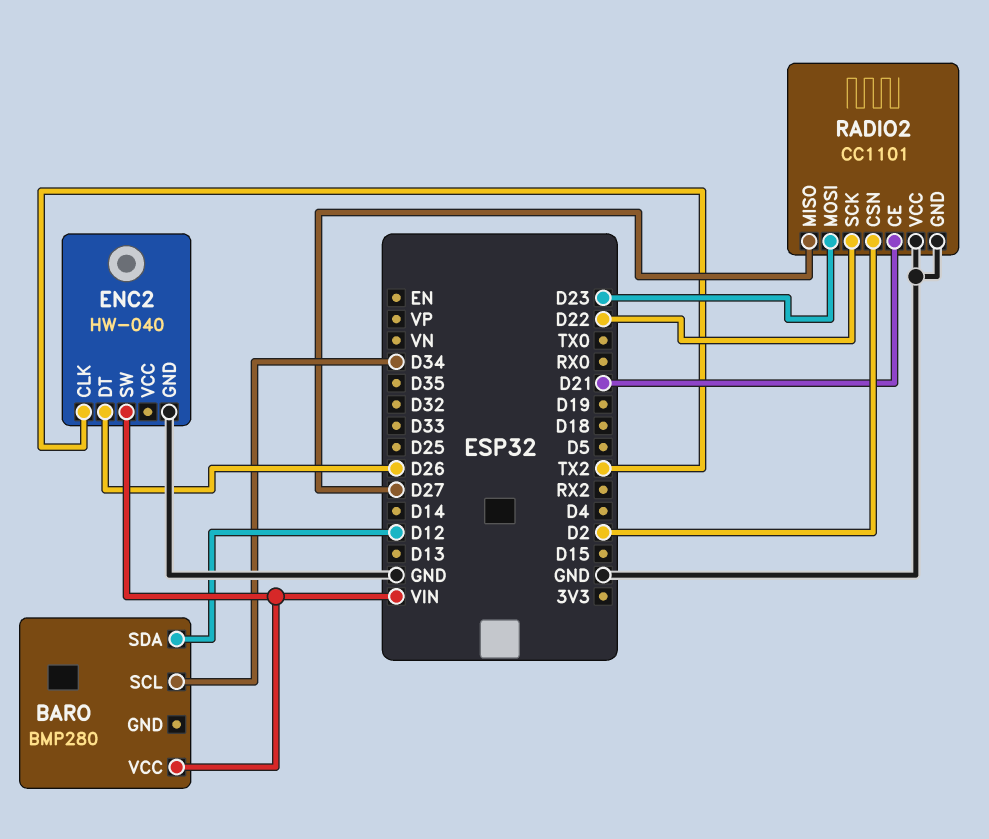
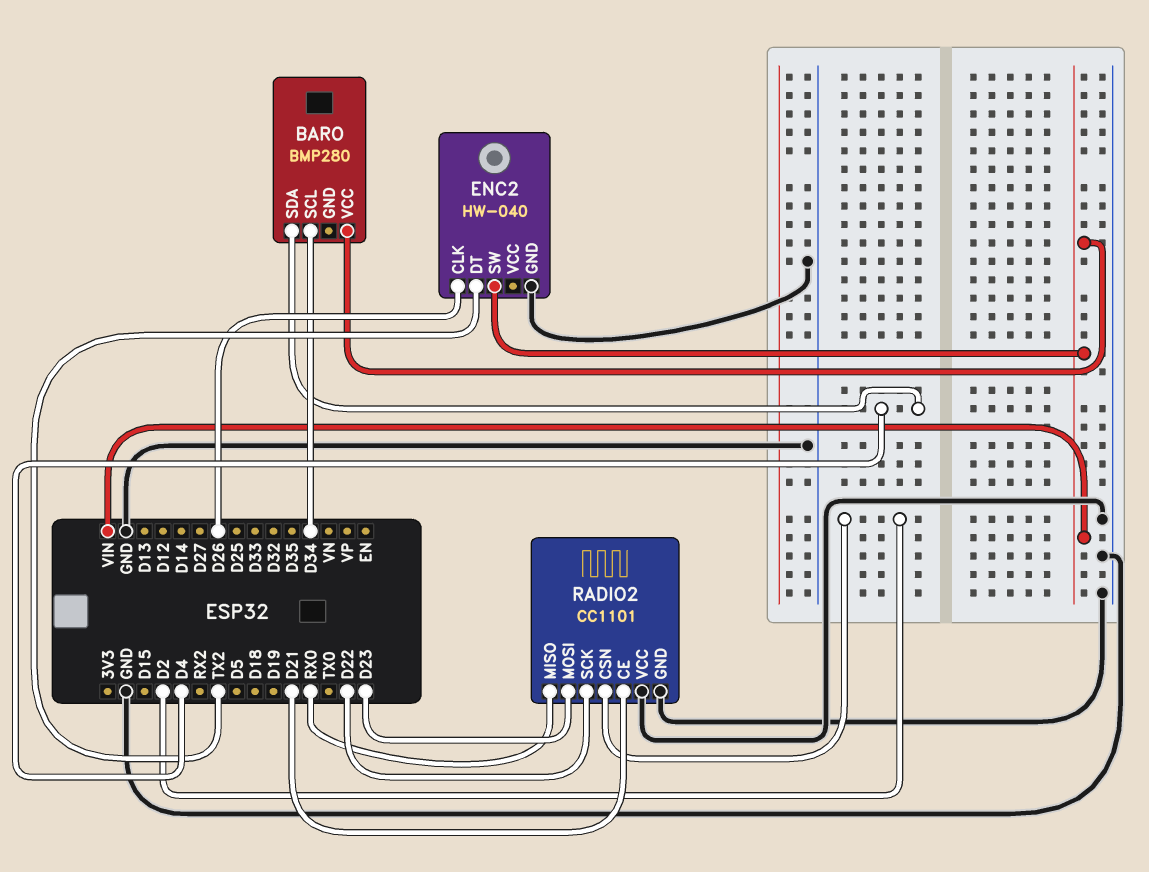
BARO pin SDA: D12 -> D4
ENC2 pin CLK: TX2 -> D26
ENC2 pin DT: D26 -> TX2
RADIO2 pin MISO: D27 -> RX0

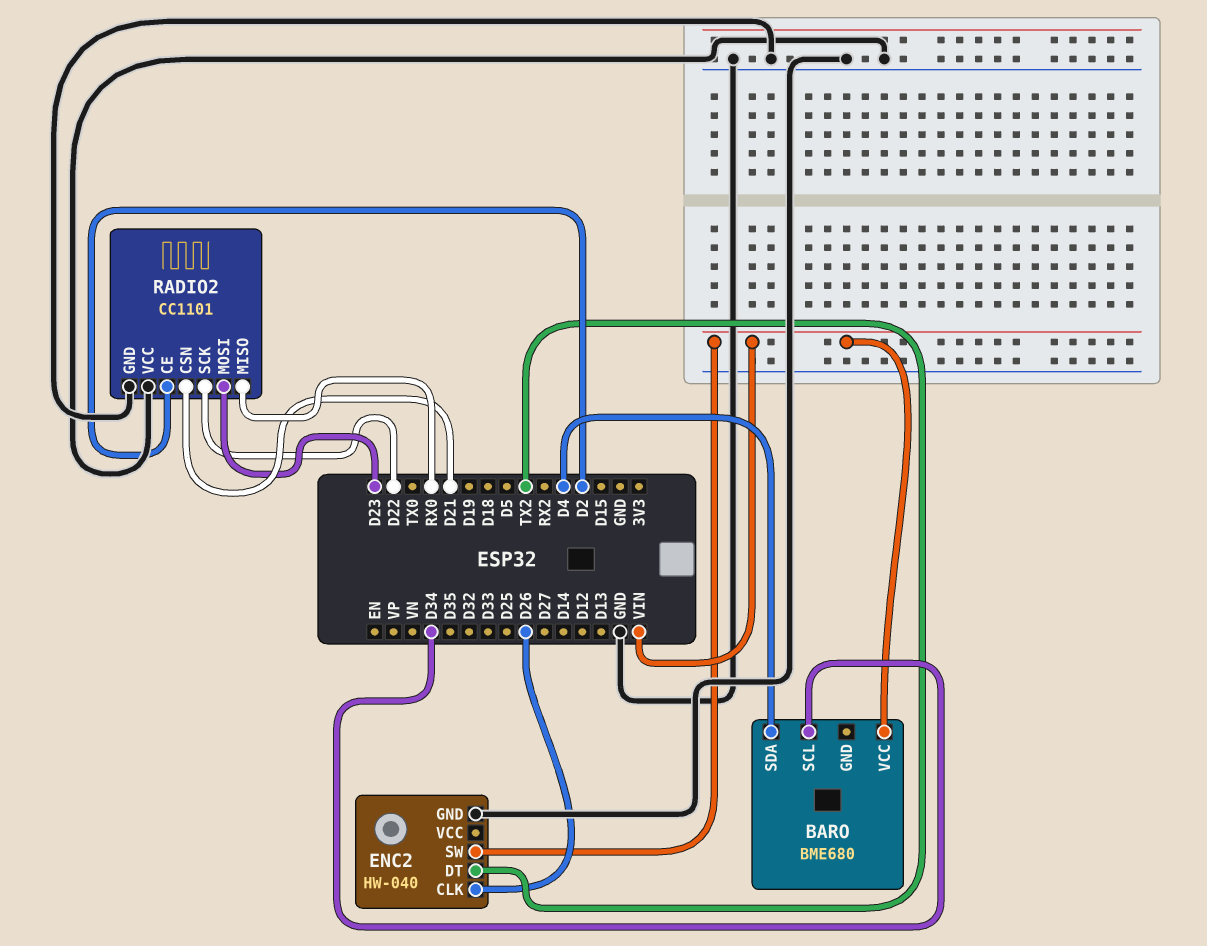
BARO: BMP280 -> BME680
RADIO2 pin CE: D21 -> D2
RADIO2 pin CSN: D2 -> D21

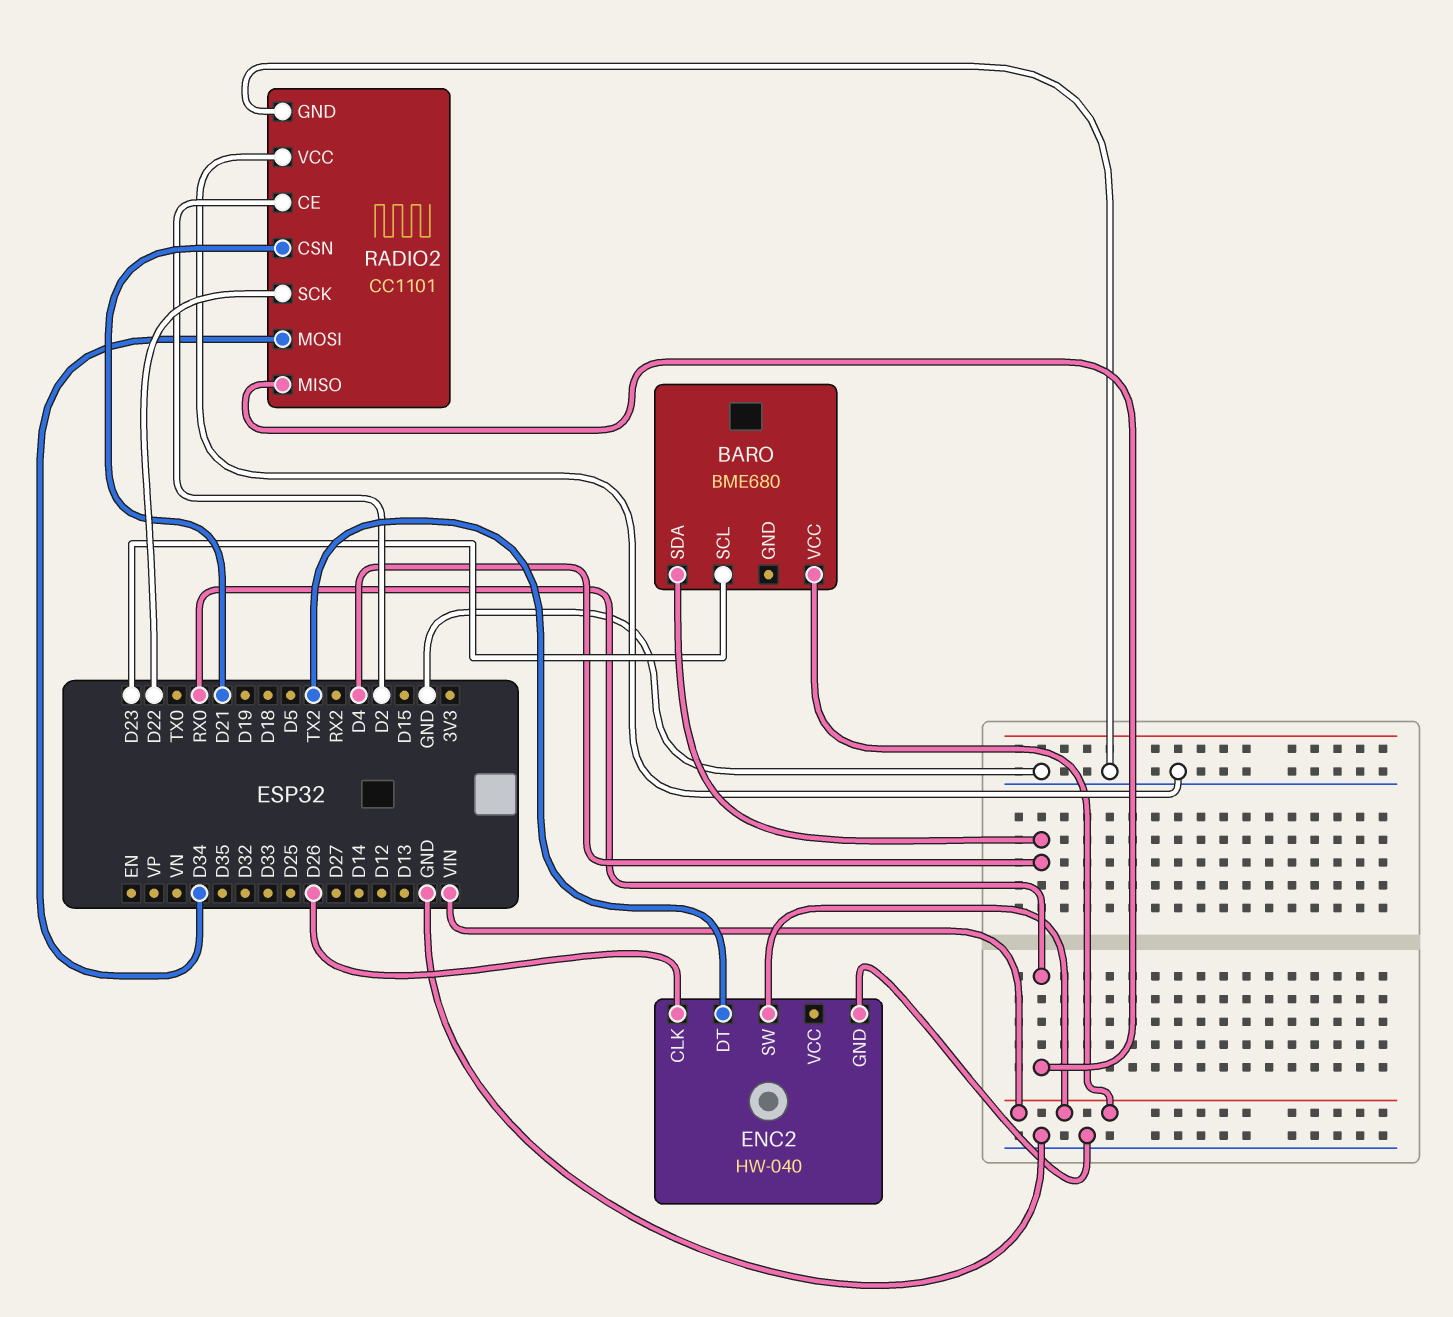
BARO pin SCL: D34 -> D23
RADIO2 pin MOSI: D23 -> D34

